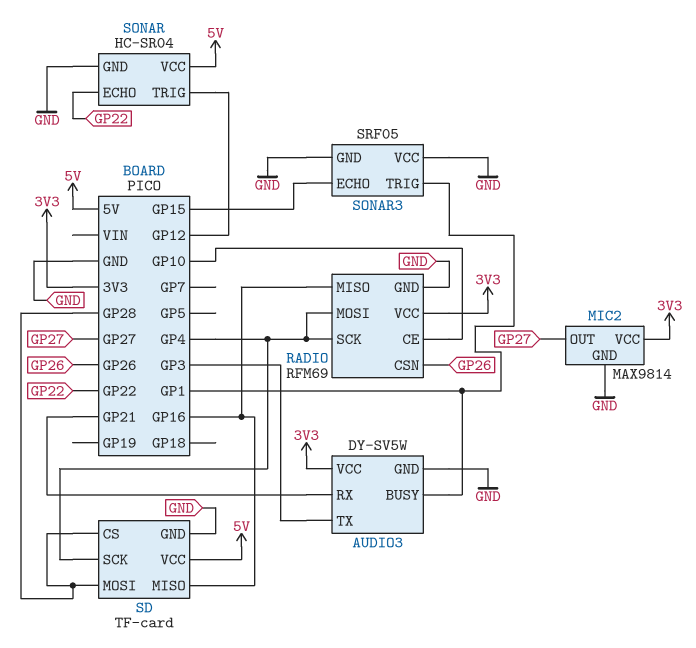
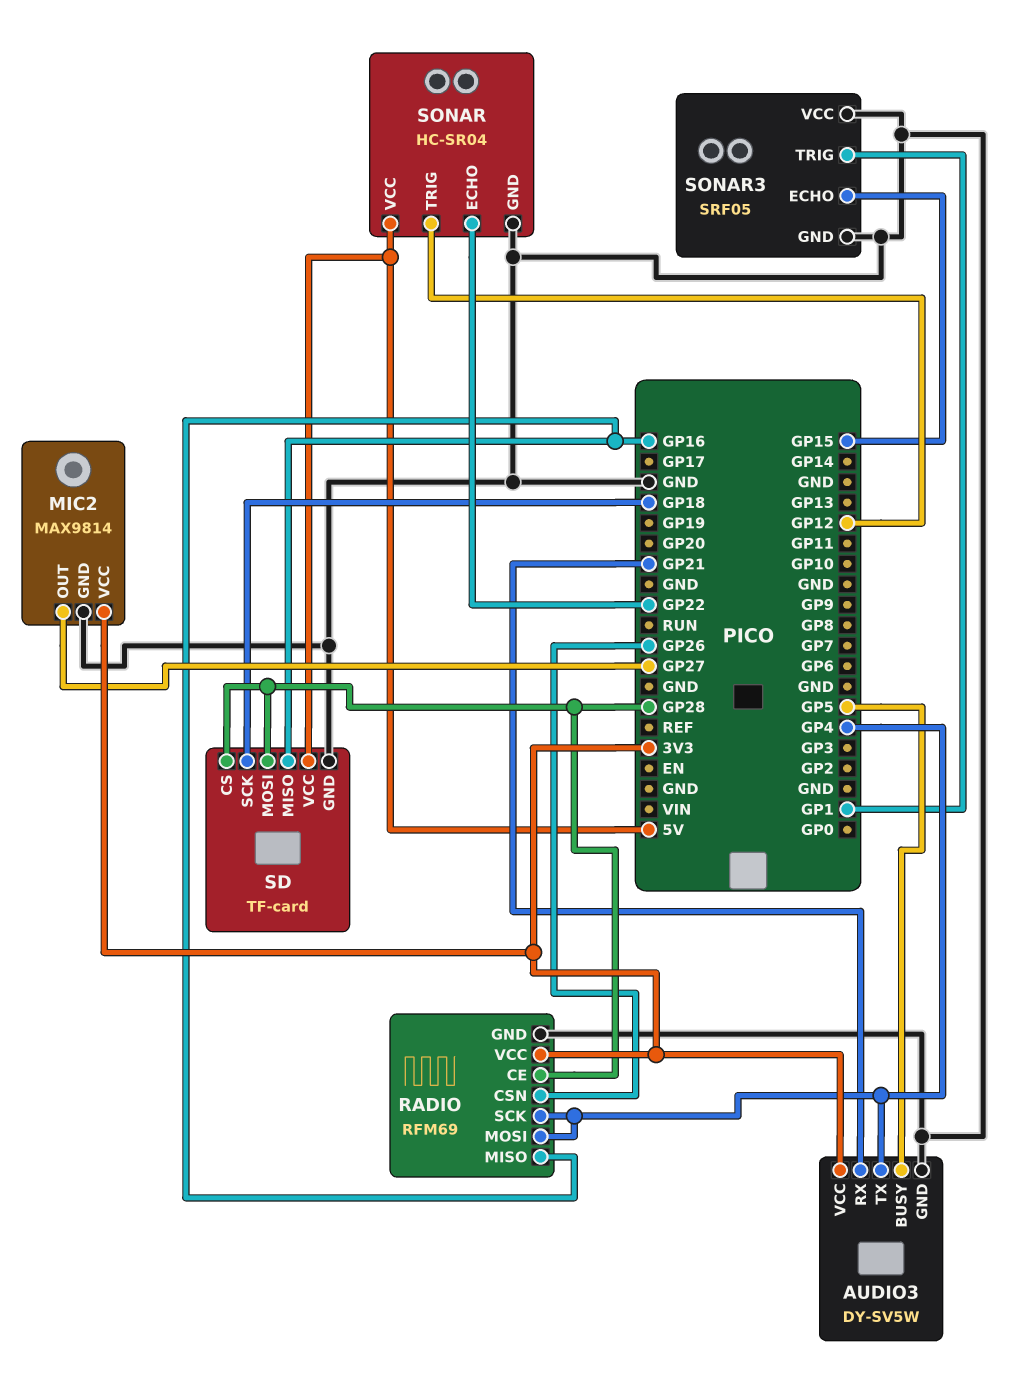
AUDIO3 pin BUSY: GP1 -> GP5
AUDIO3 pin TX: GP3 -> GP4
RADIO pin CE: GP10 -> GP28
SD pin SCK: GP4 -> GP18

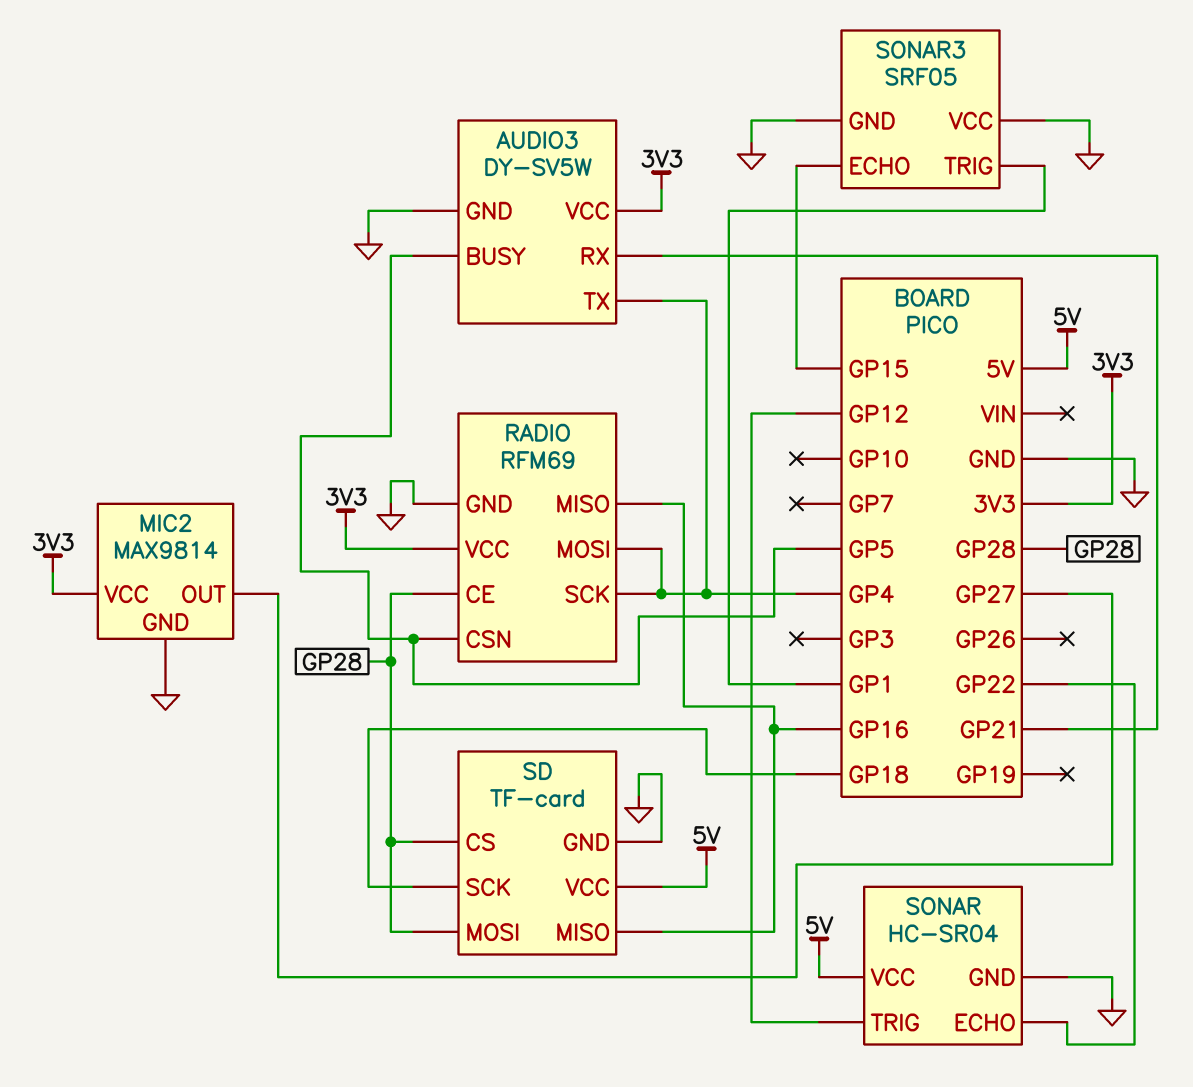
RADIO pin CSN: GP26 -> GP5

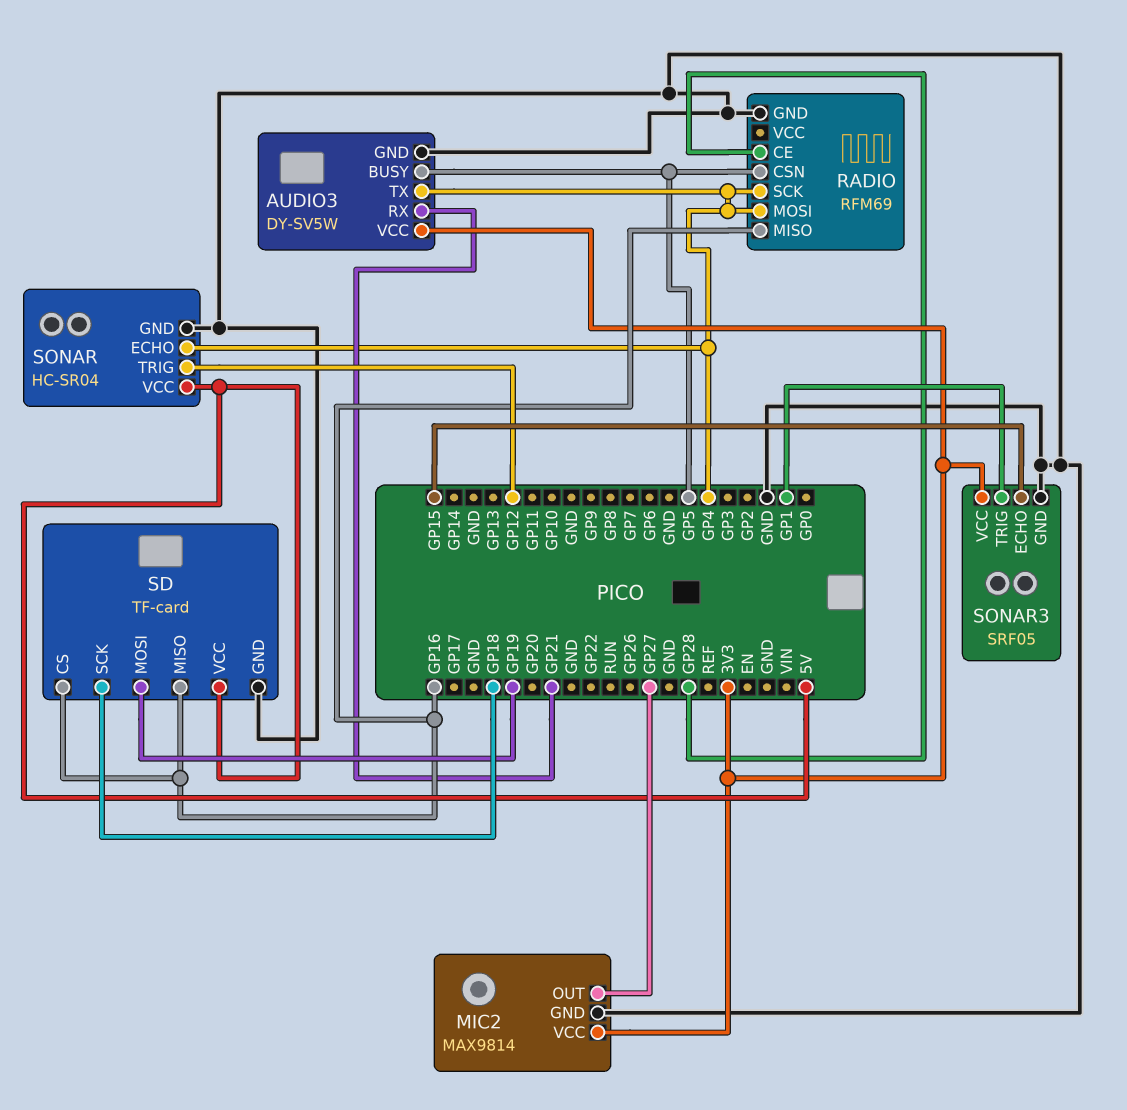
RADIO pin VCC: 3V3 -> none
SD pin CS: GP28 -> GP16
SD pin MOSI: GP28 -> GP19
SONAR pin ECHO: GP22 -> GP4
SONAR3 pin VCC: GND -> 3V3

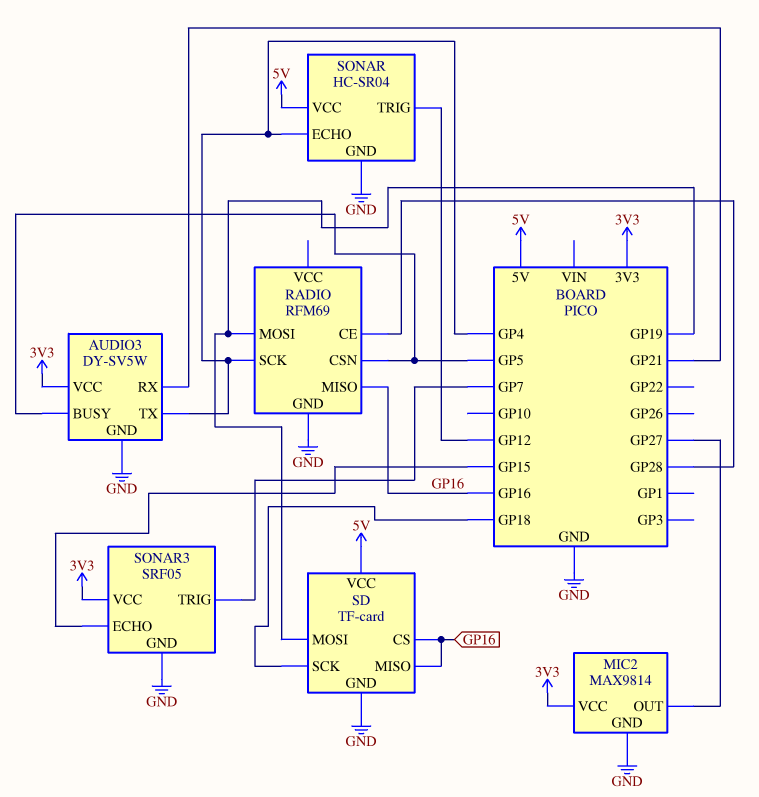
RADIO pin MOSI: GP4 -> GP19
SONAR3 pin TRIG: GP1 -> GP7

